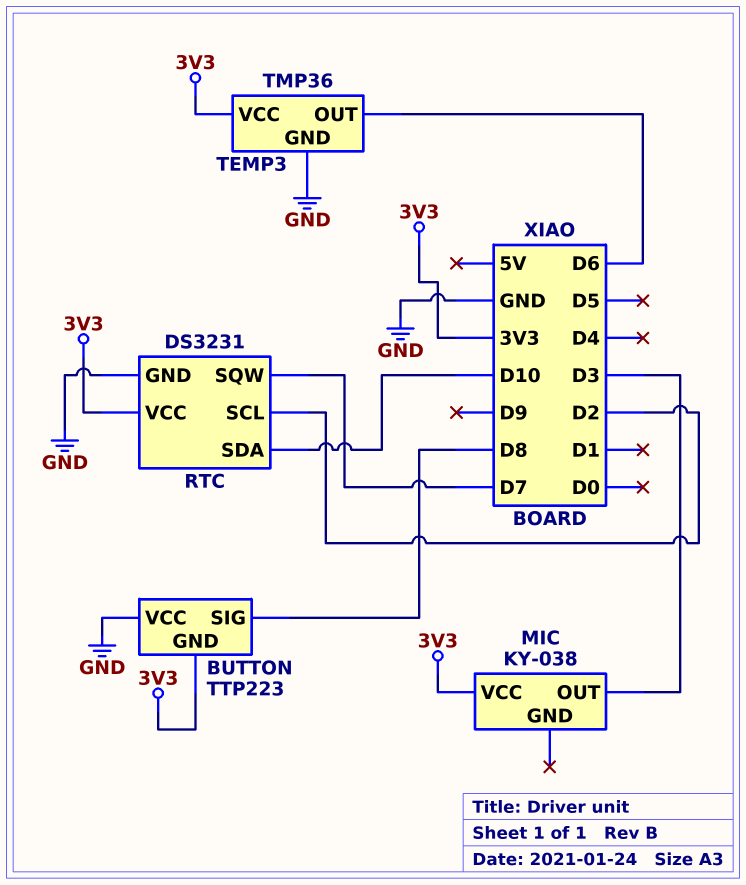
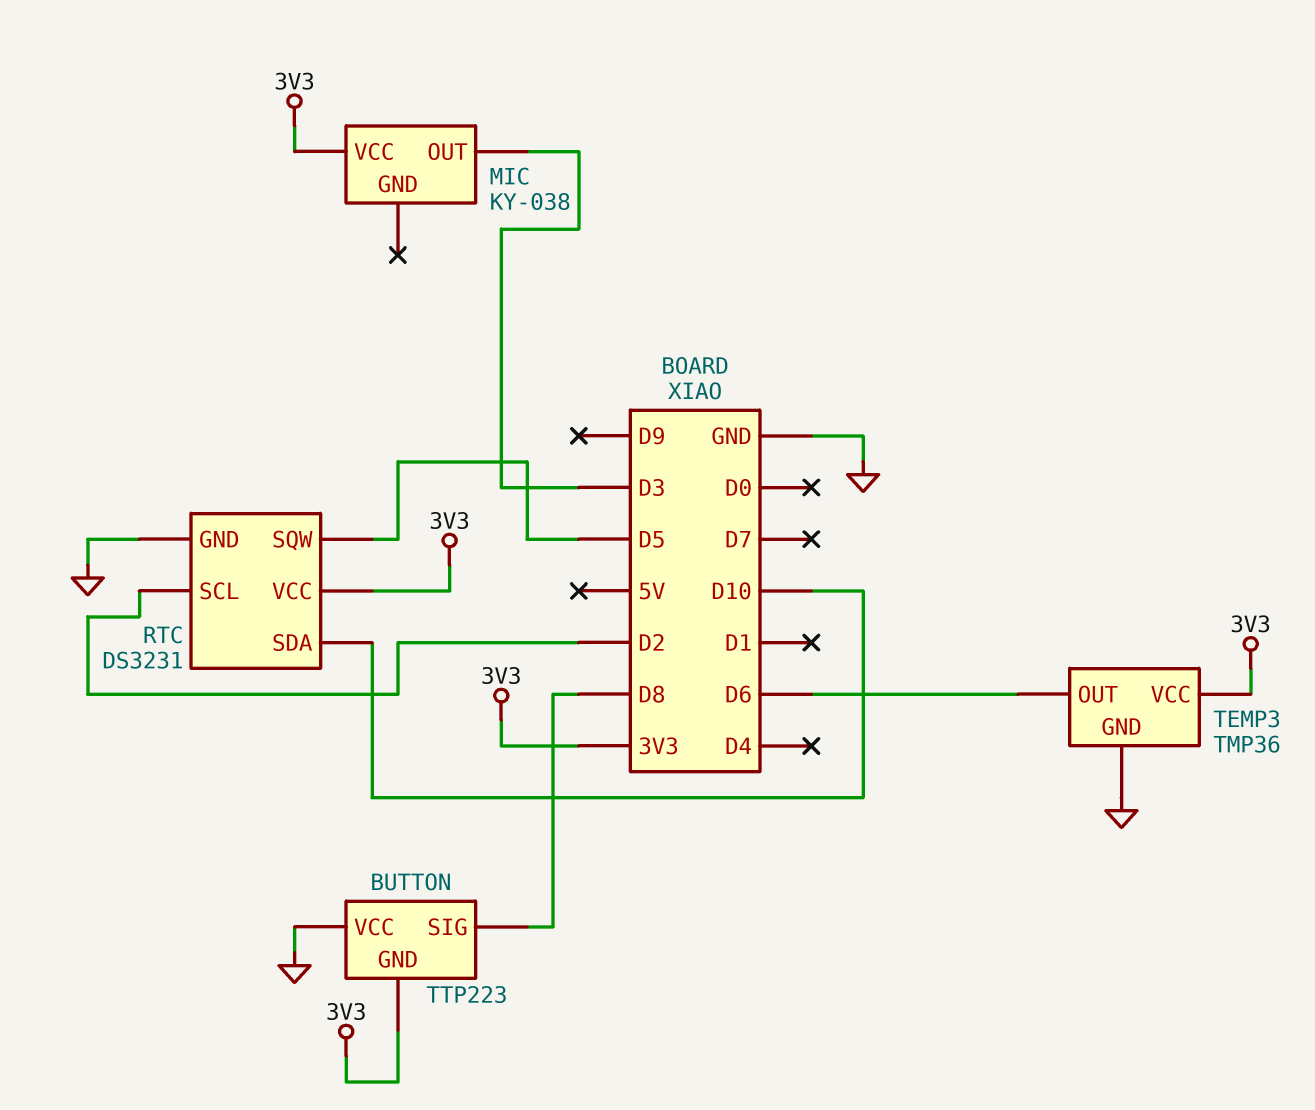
RTC pin SQW: D7 -> D5

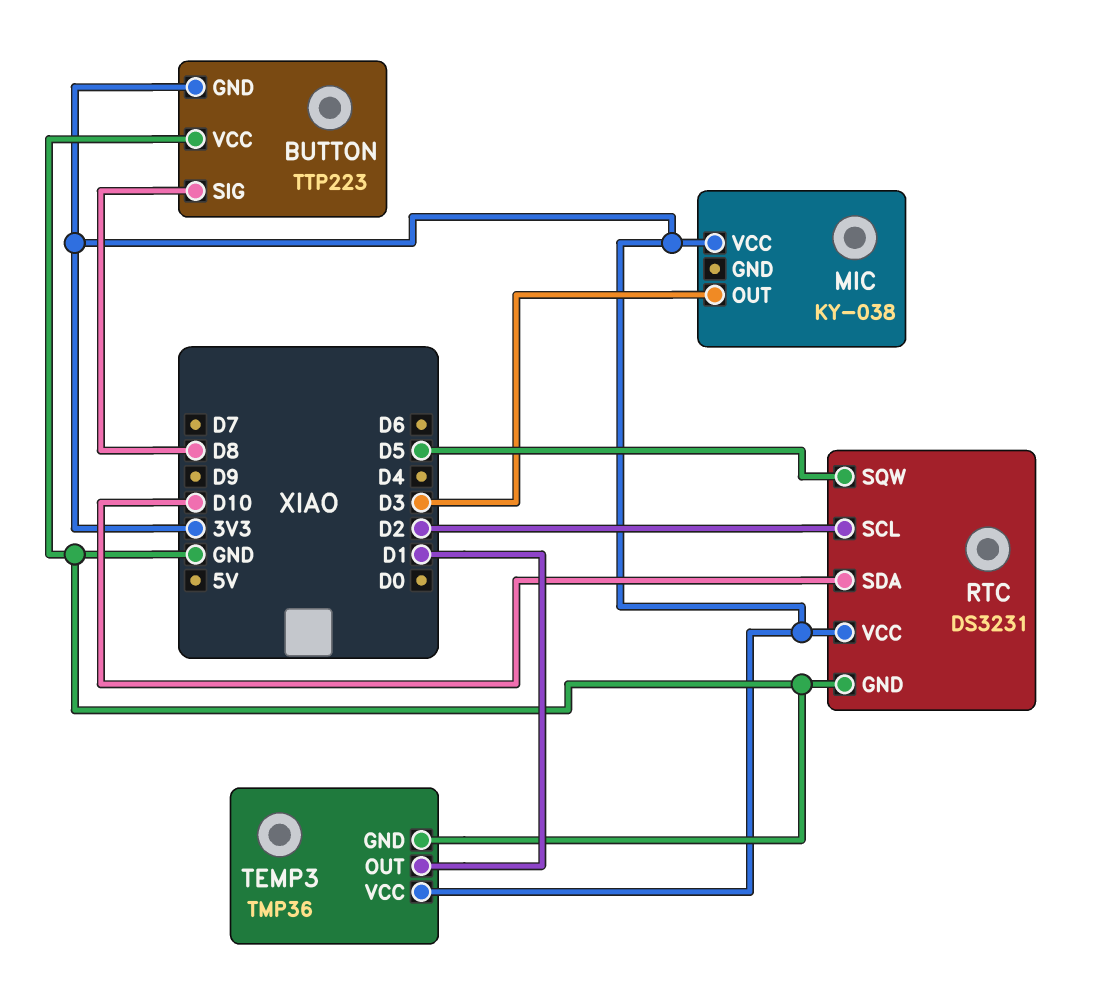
TEMP3 pin OUT: D6 -> D1

